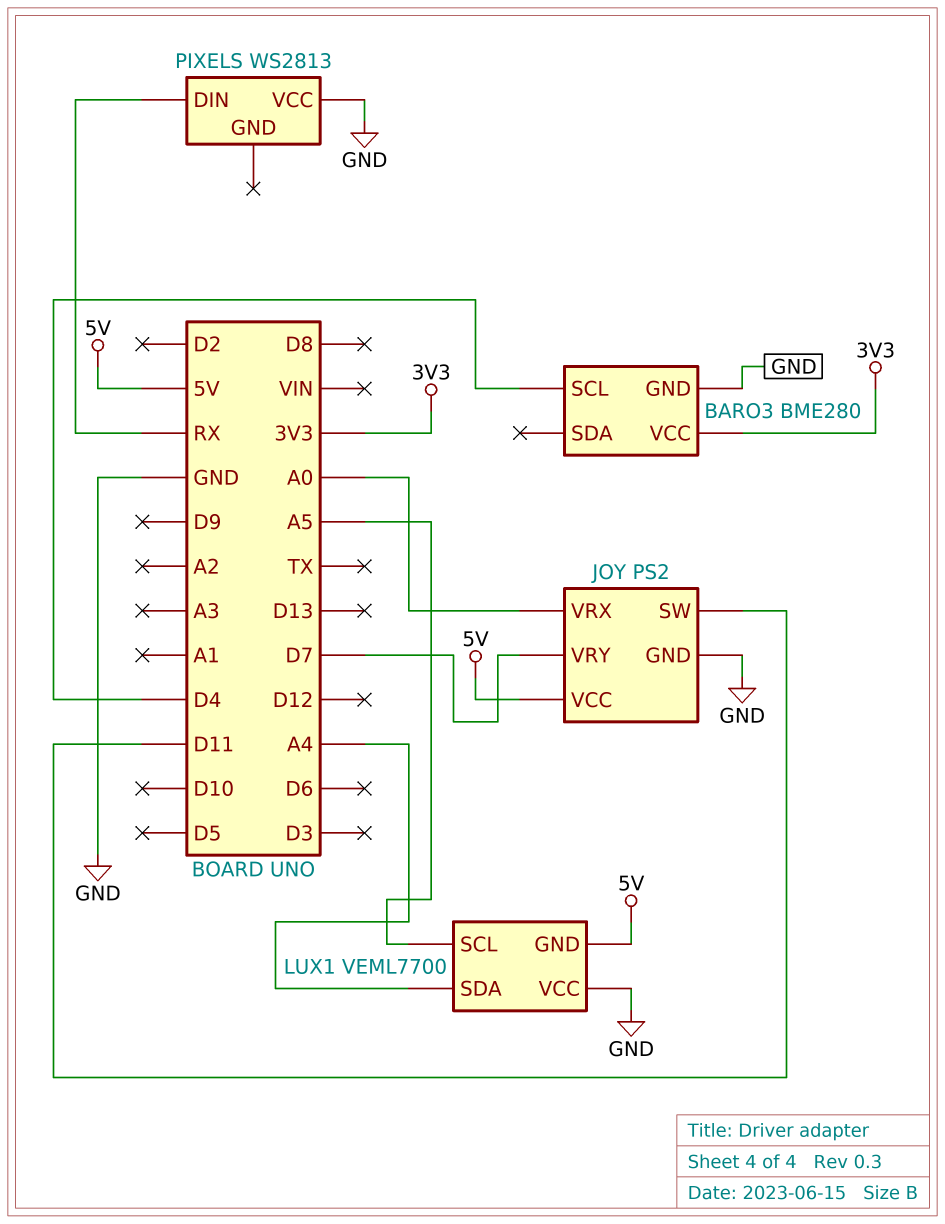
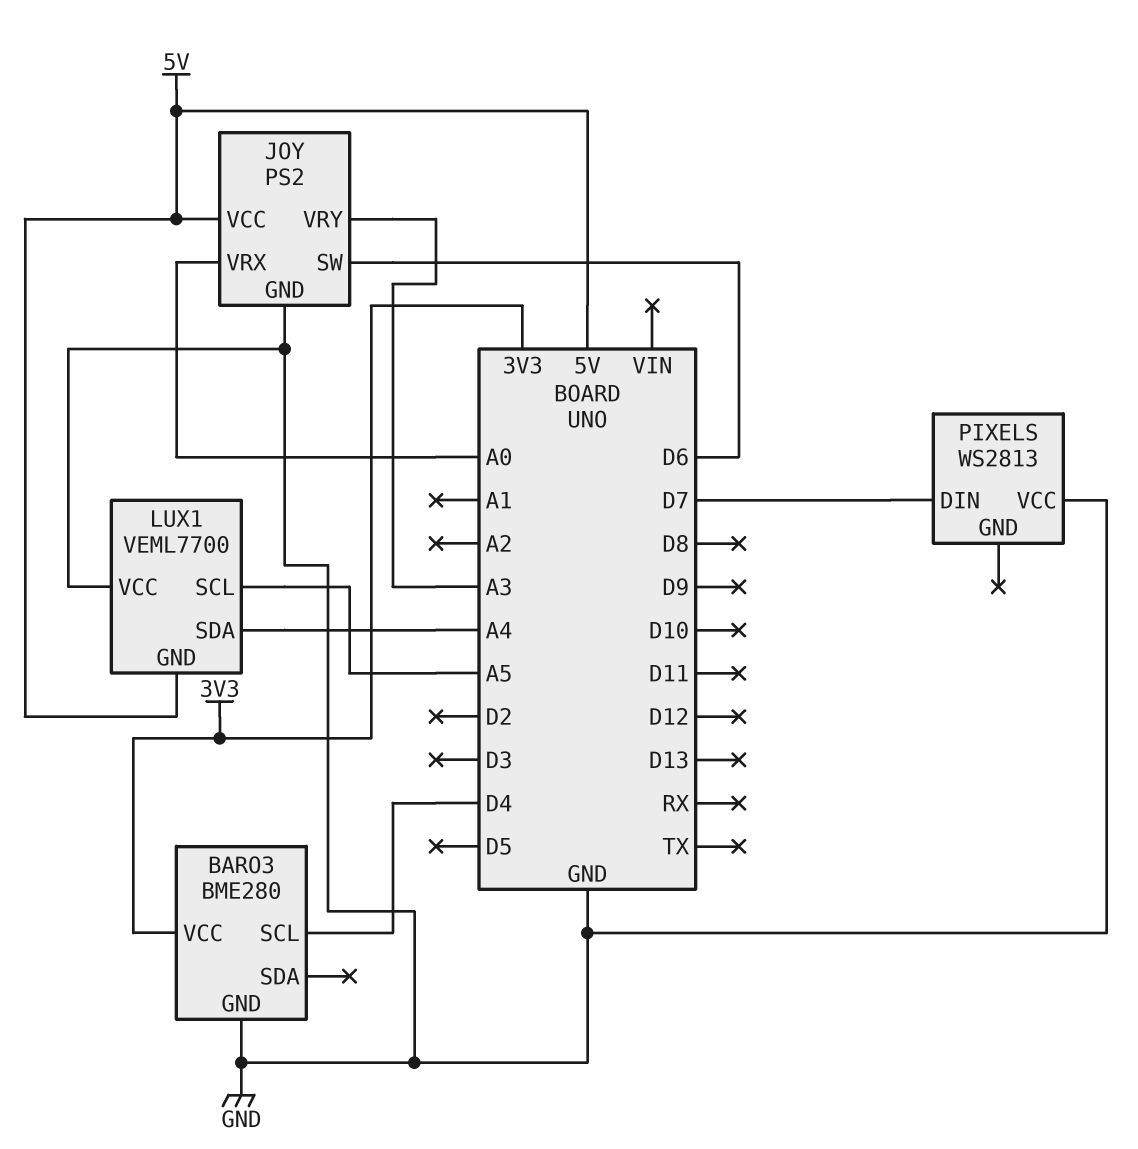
JOY pin SW: D11 -> D6
JOY pin VRY: D7 -> A3
PIXELS pin DIN: RX -> D7

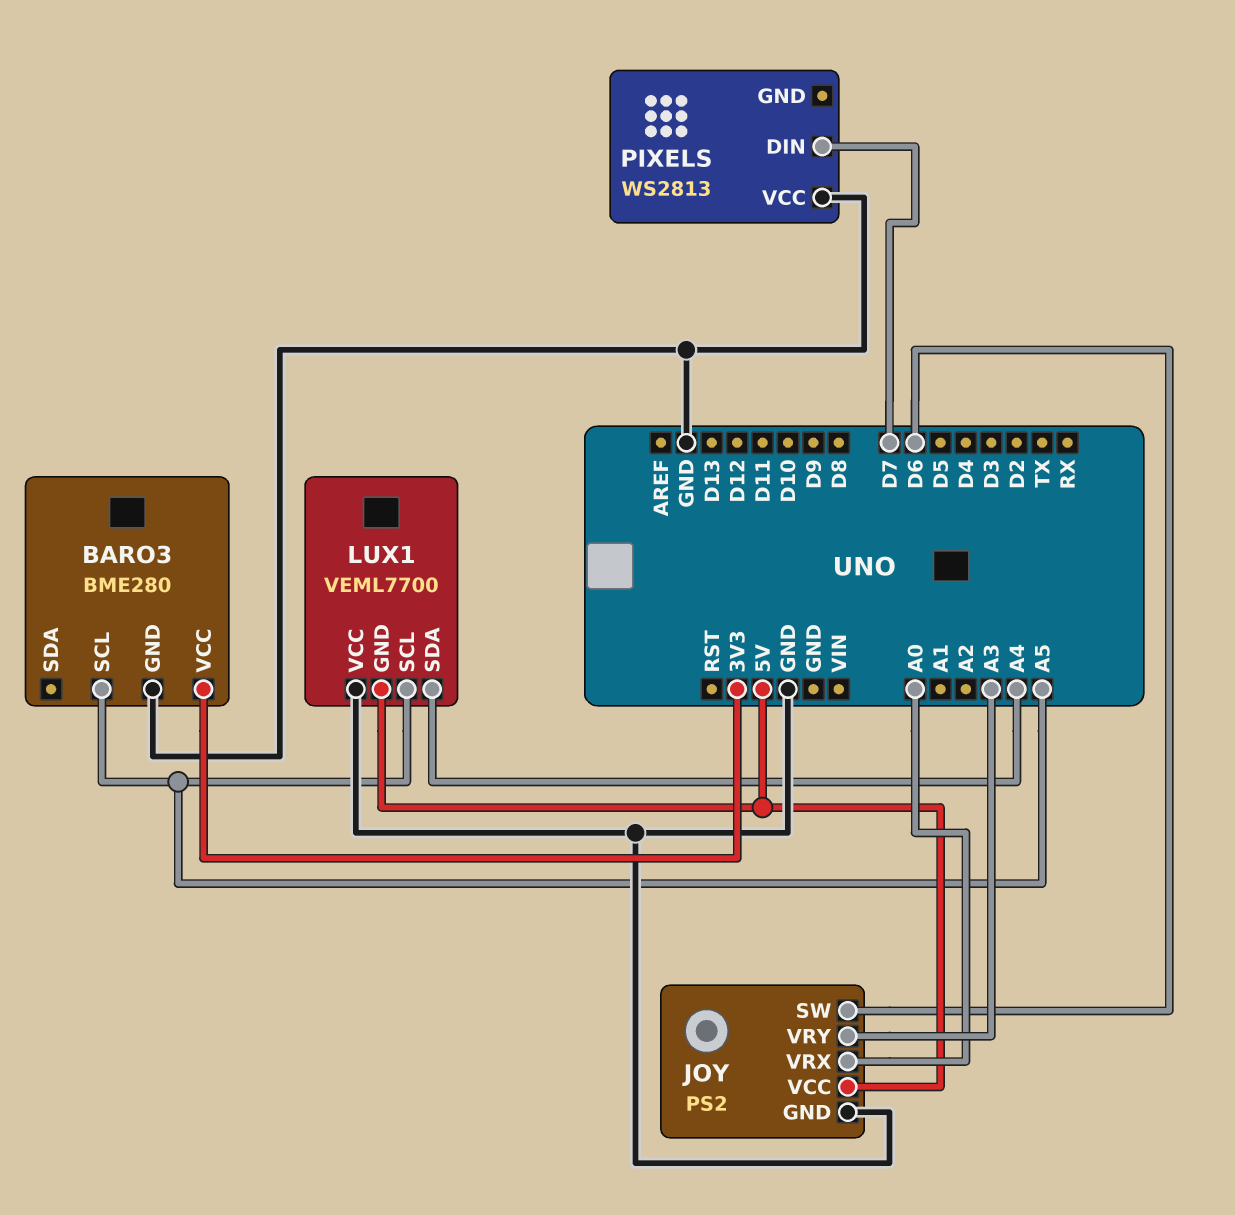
BARO3 pin SCL: D4 -> A5

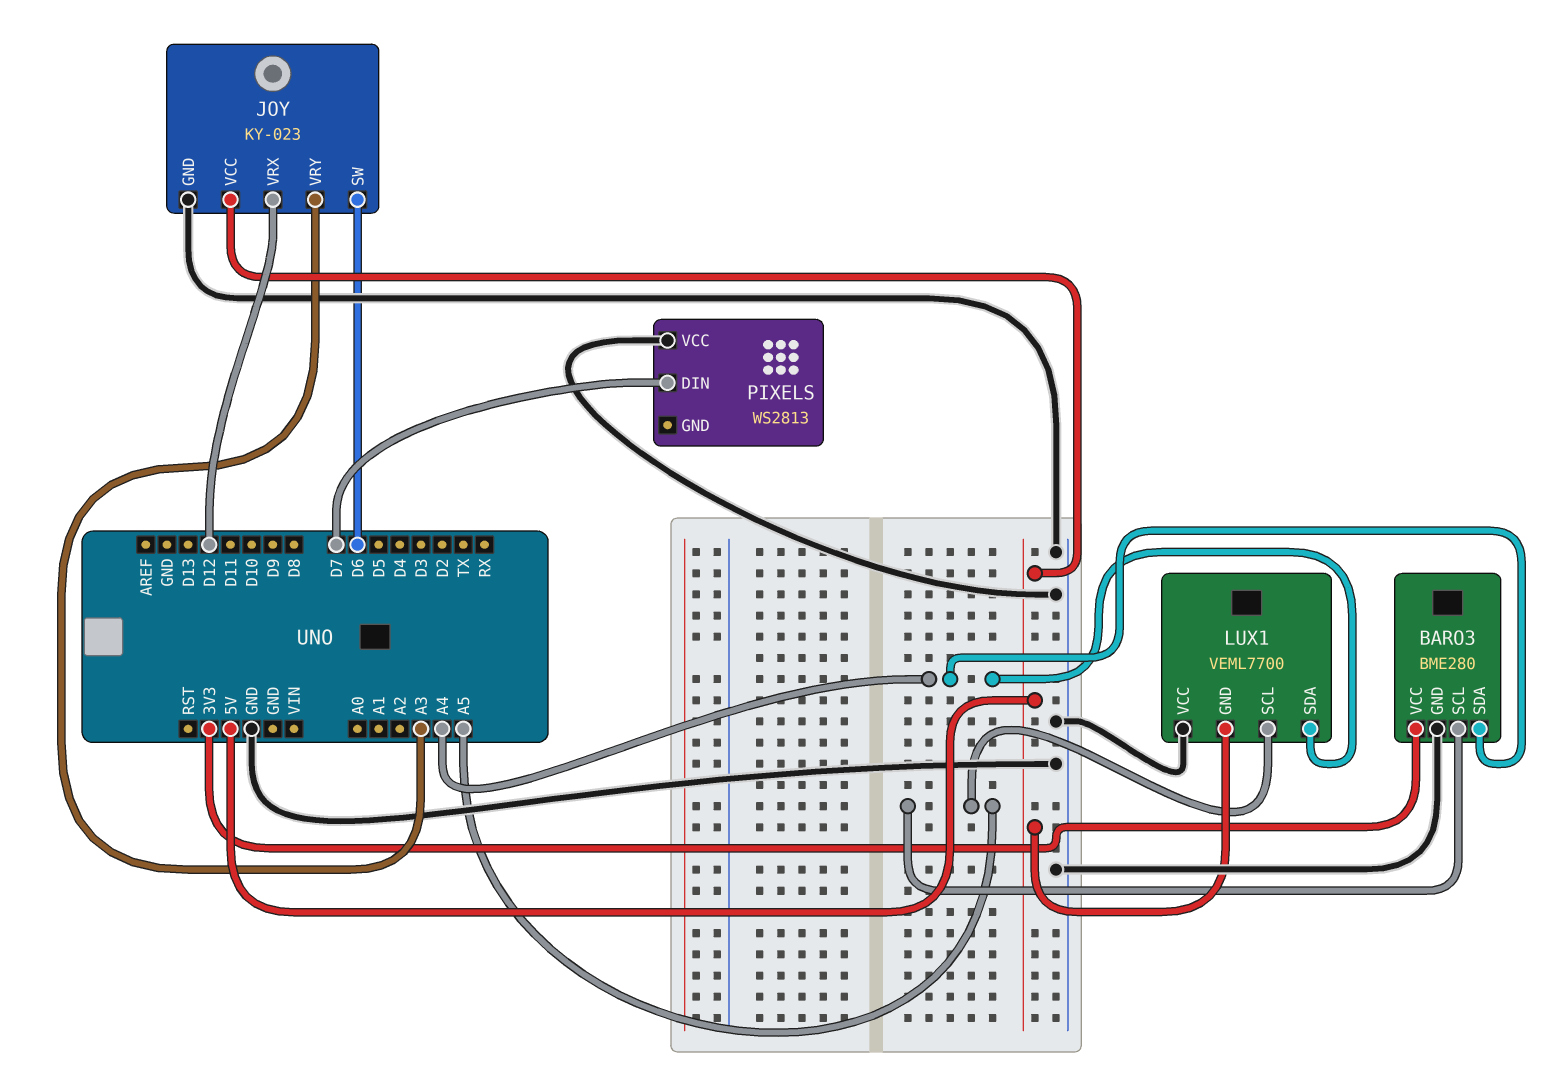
BARO3 pin SDA: none -> A4
JOY: PS2 -> KY-023
JOY pin VRX: A0 -> D12

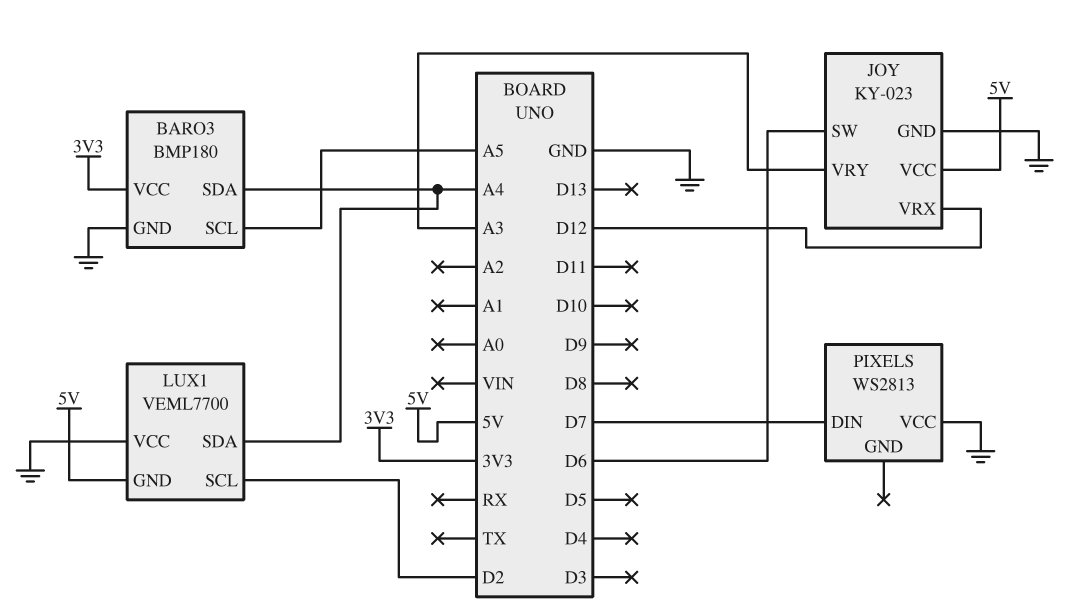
BARO3: BME280 -> BMP180
LUX1 pin SCL: A5 -> D2

